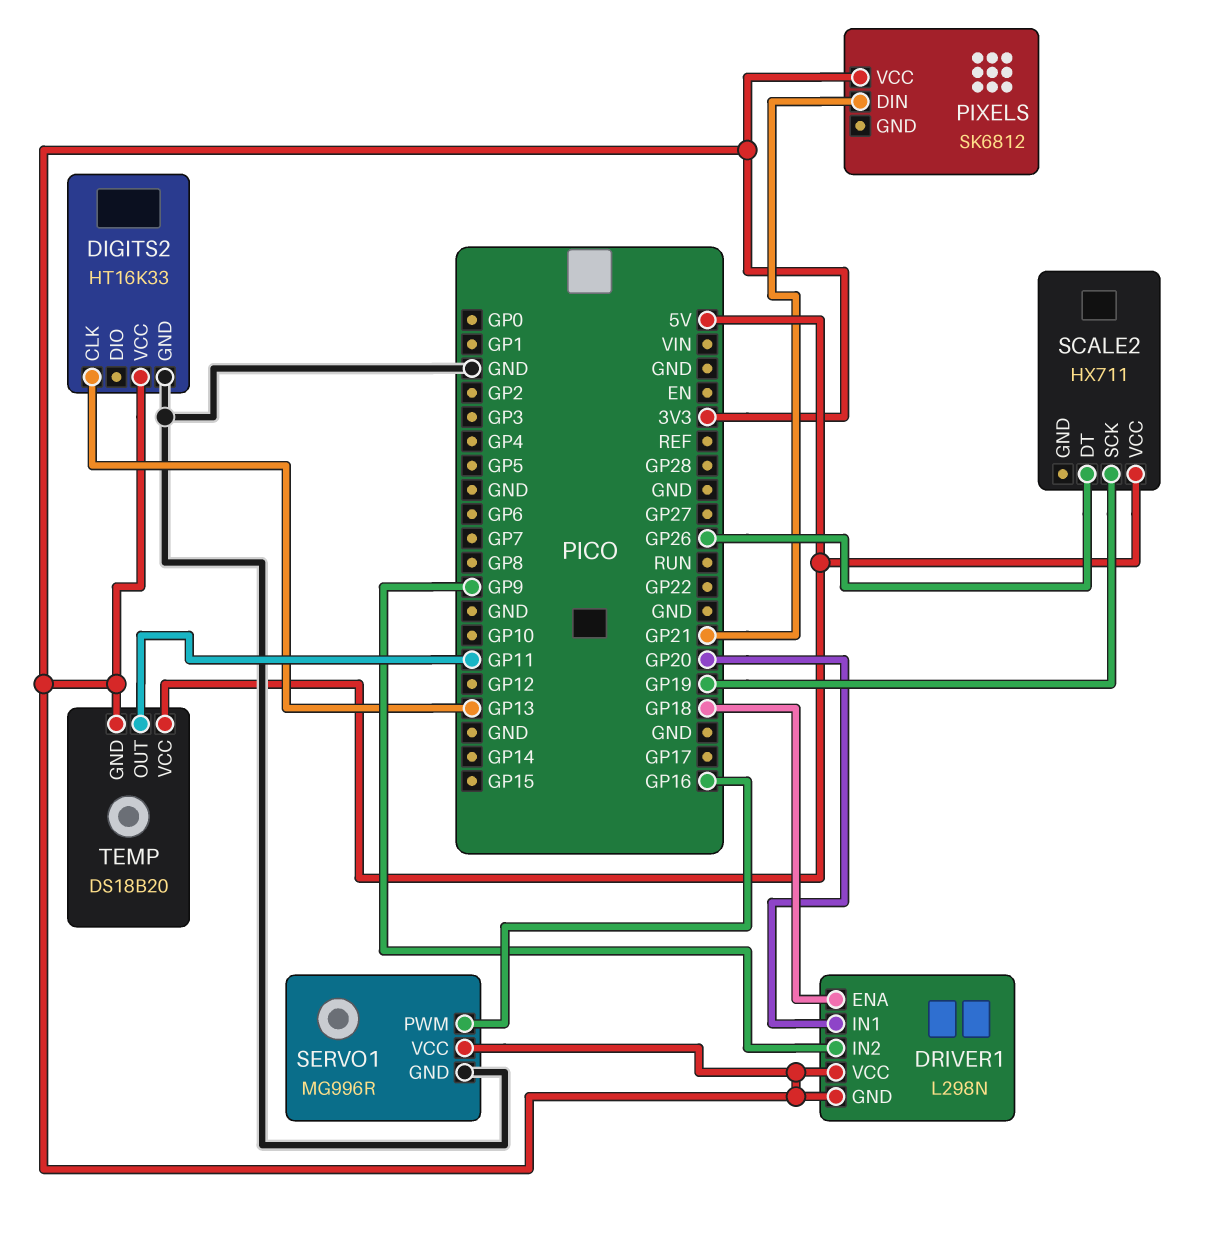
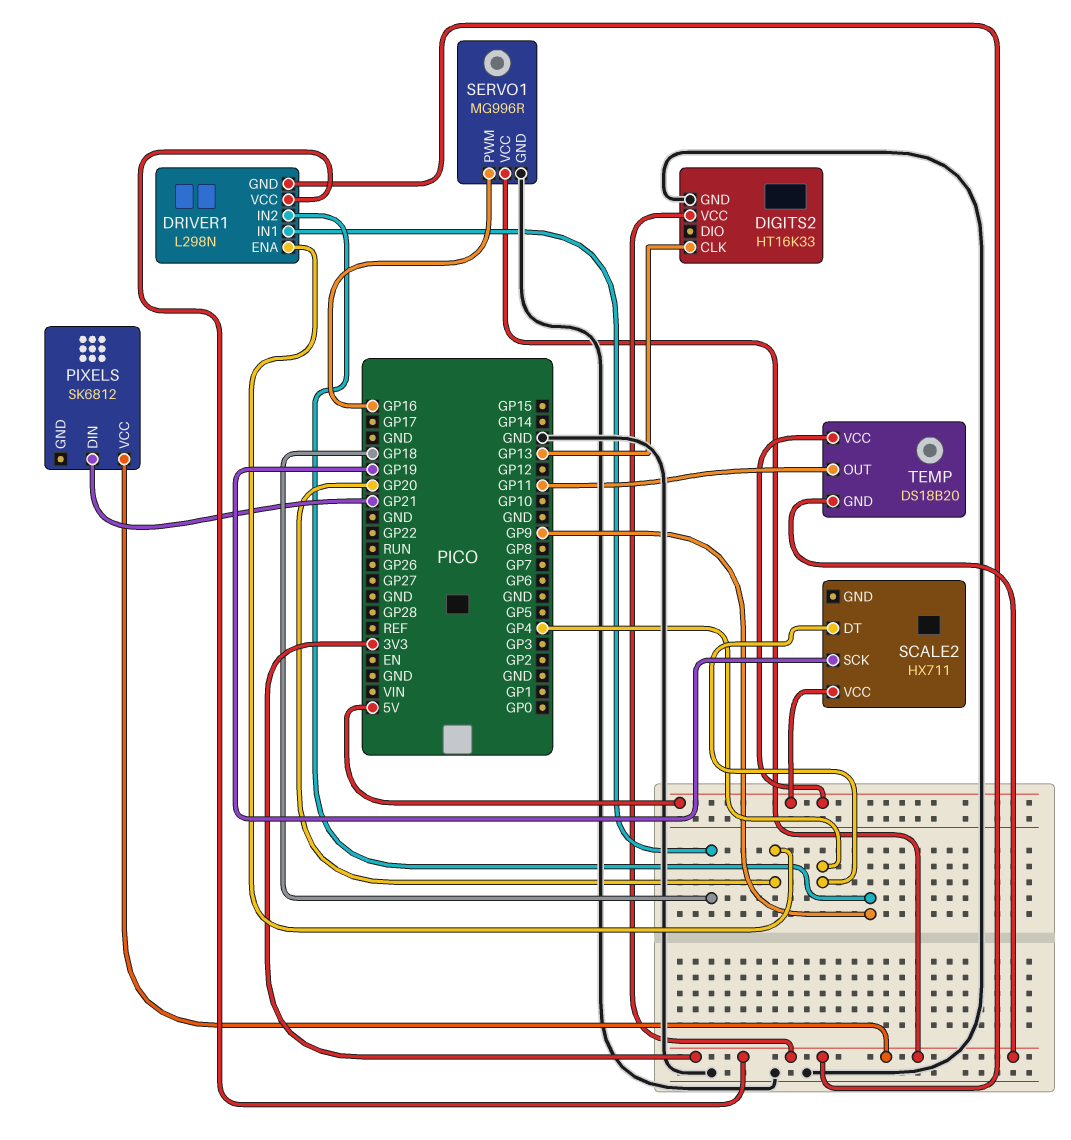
DRIVER1 pin ENA: GP18 -> GP20
DRIVER1 pin IN1: GP20 -> GP18
SCALE2 pin DT: GP26 -> GP4

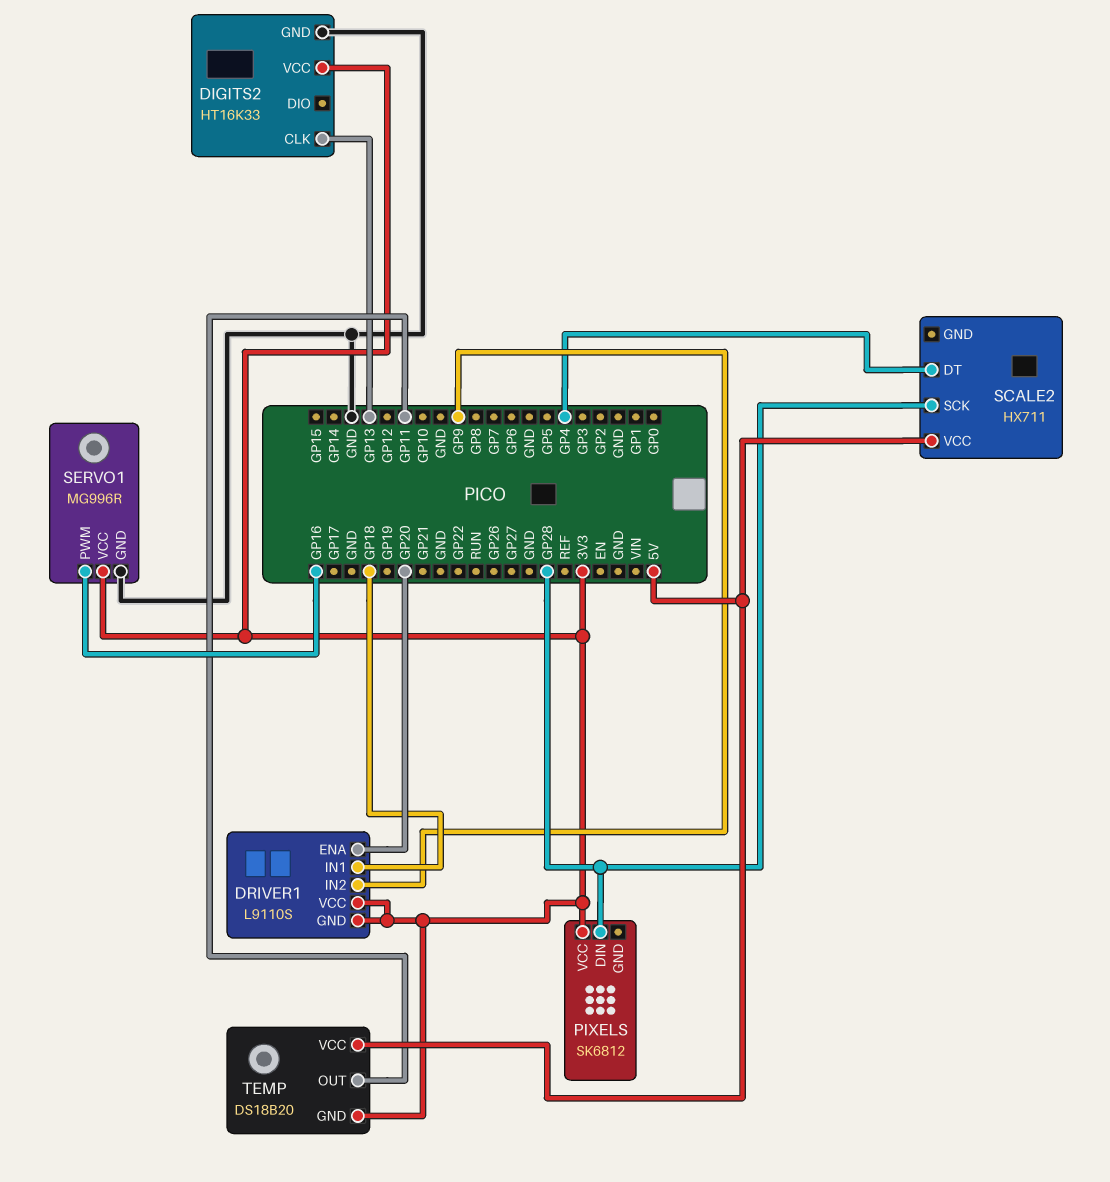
DRIVER1: L298N -> L9110S
PIXELS pin DIN: GP21 -> GP28
SCALE2 pin SCK: GP19 -> GP28

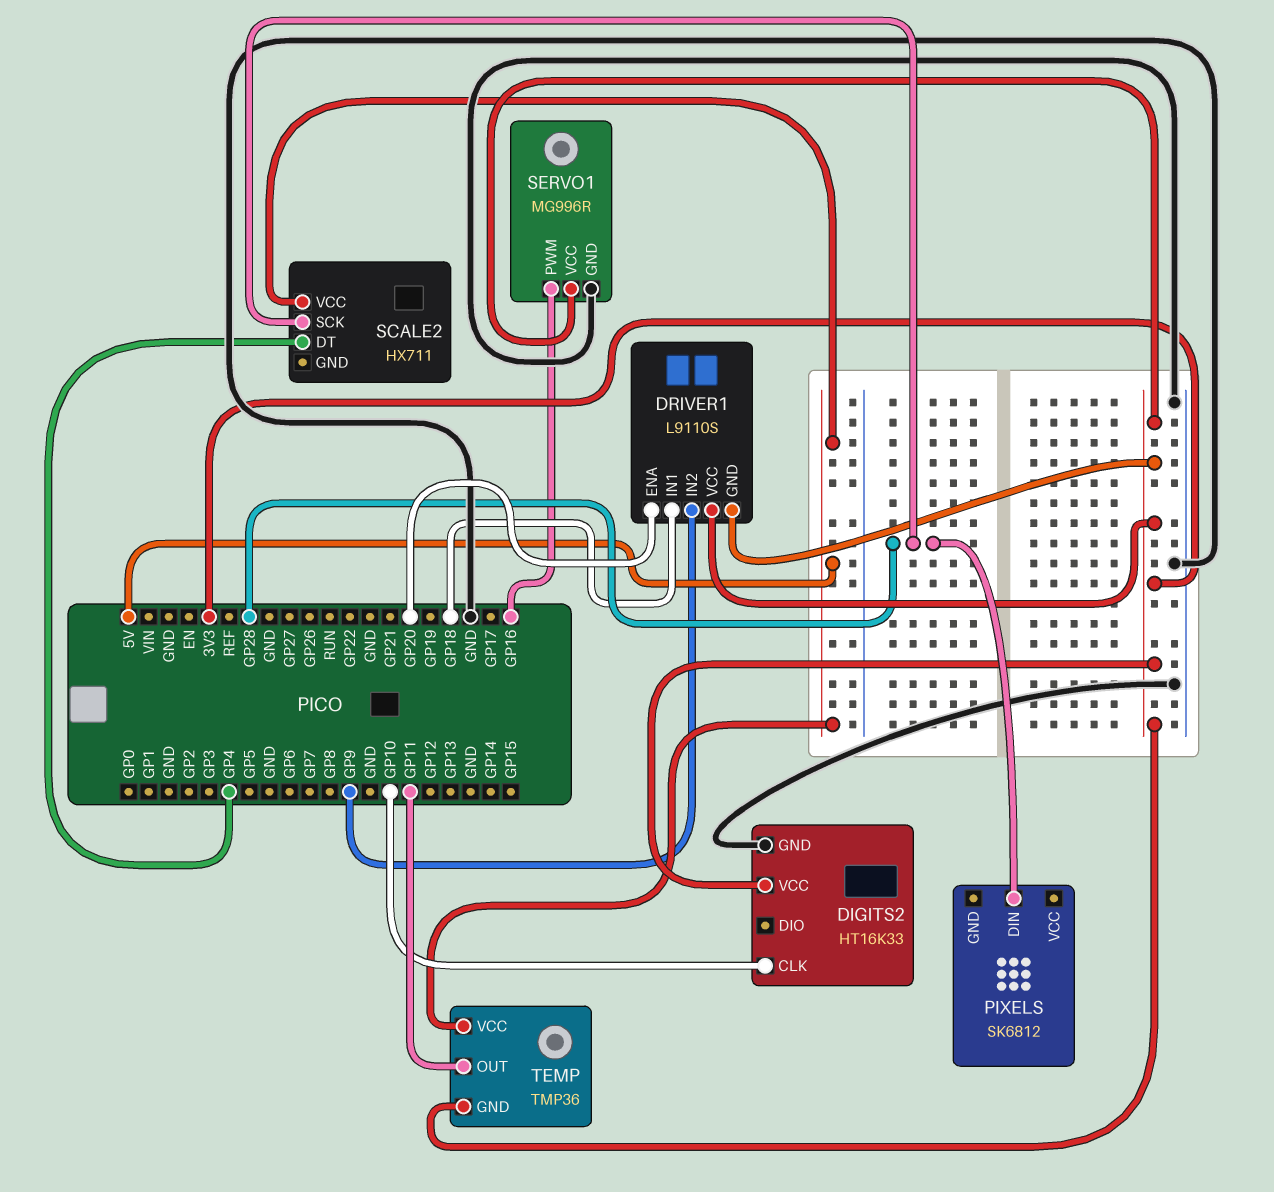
DIGITS2 pin CLK: GP13 -> GP10
PIXELS pin VCC: 3V3 -> none
TEMP: DS18B20 -> TMP36

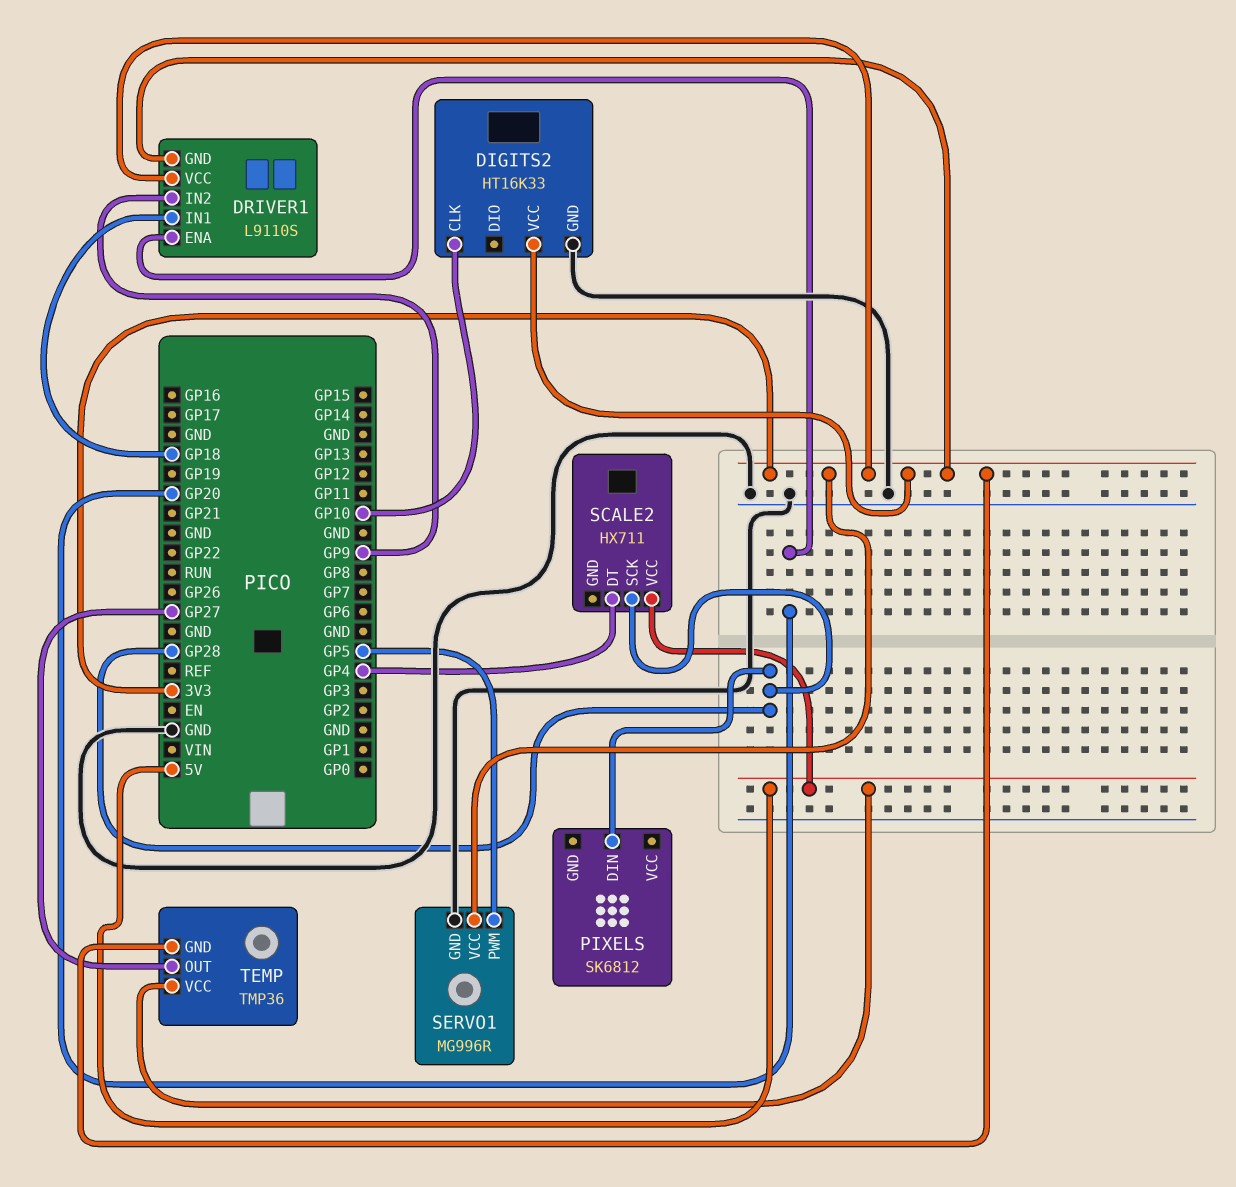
SERVO1 pin PWM: GP16 -> GP5
TEMP pin OUT: GP11 -> GP27

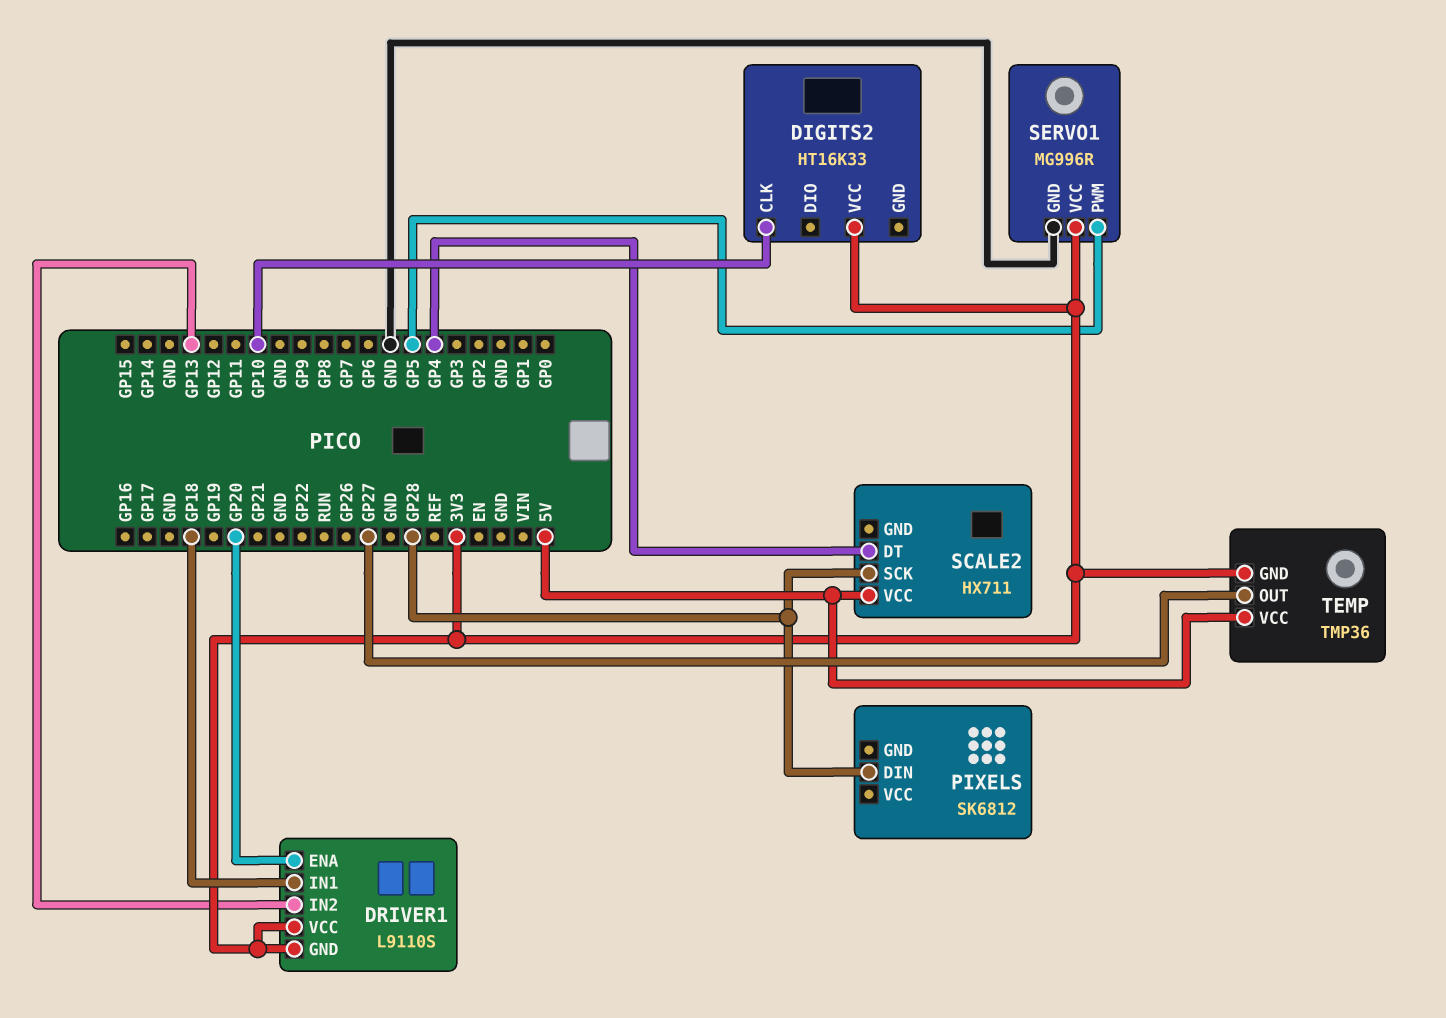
DIGITS2 pin GND: GND -> none
DRIVER1 pin IN2: GP9 -> GP13

